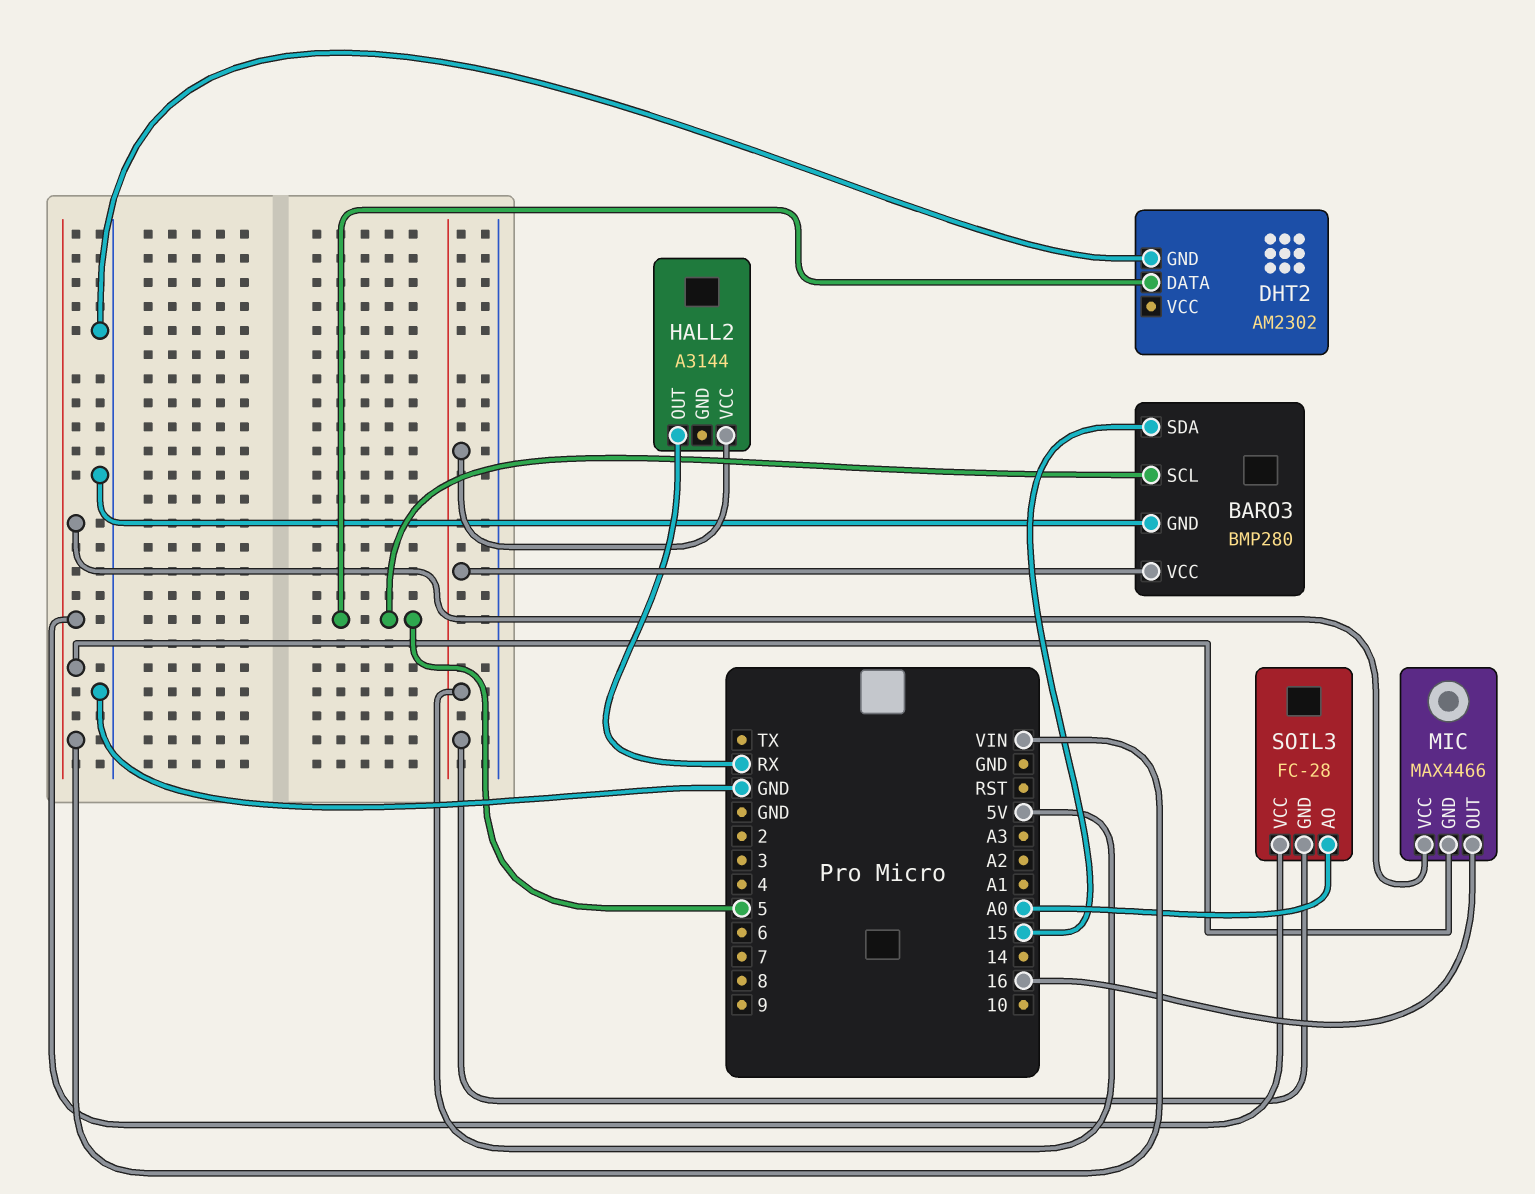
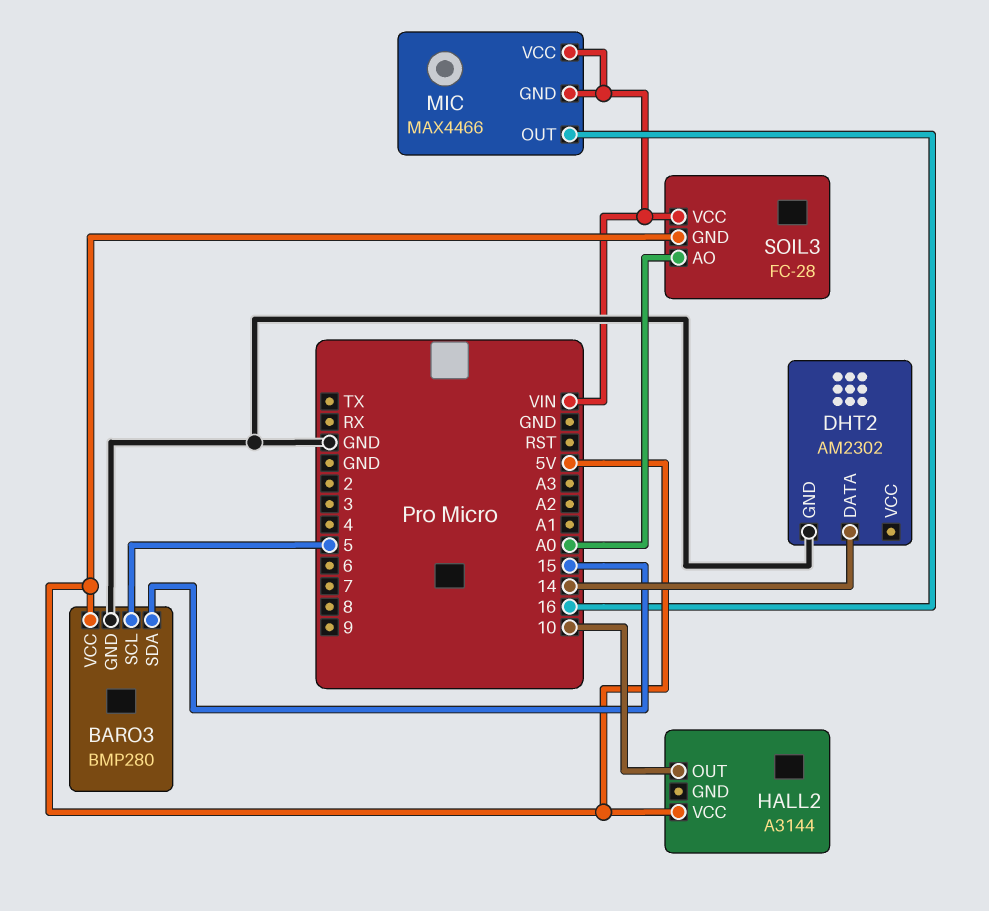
DHT2 pin DATA: 5 -> 14
HALL2 pin OUT: RX -> 10

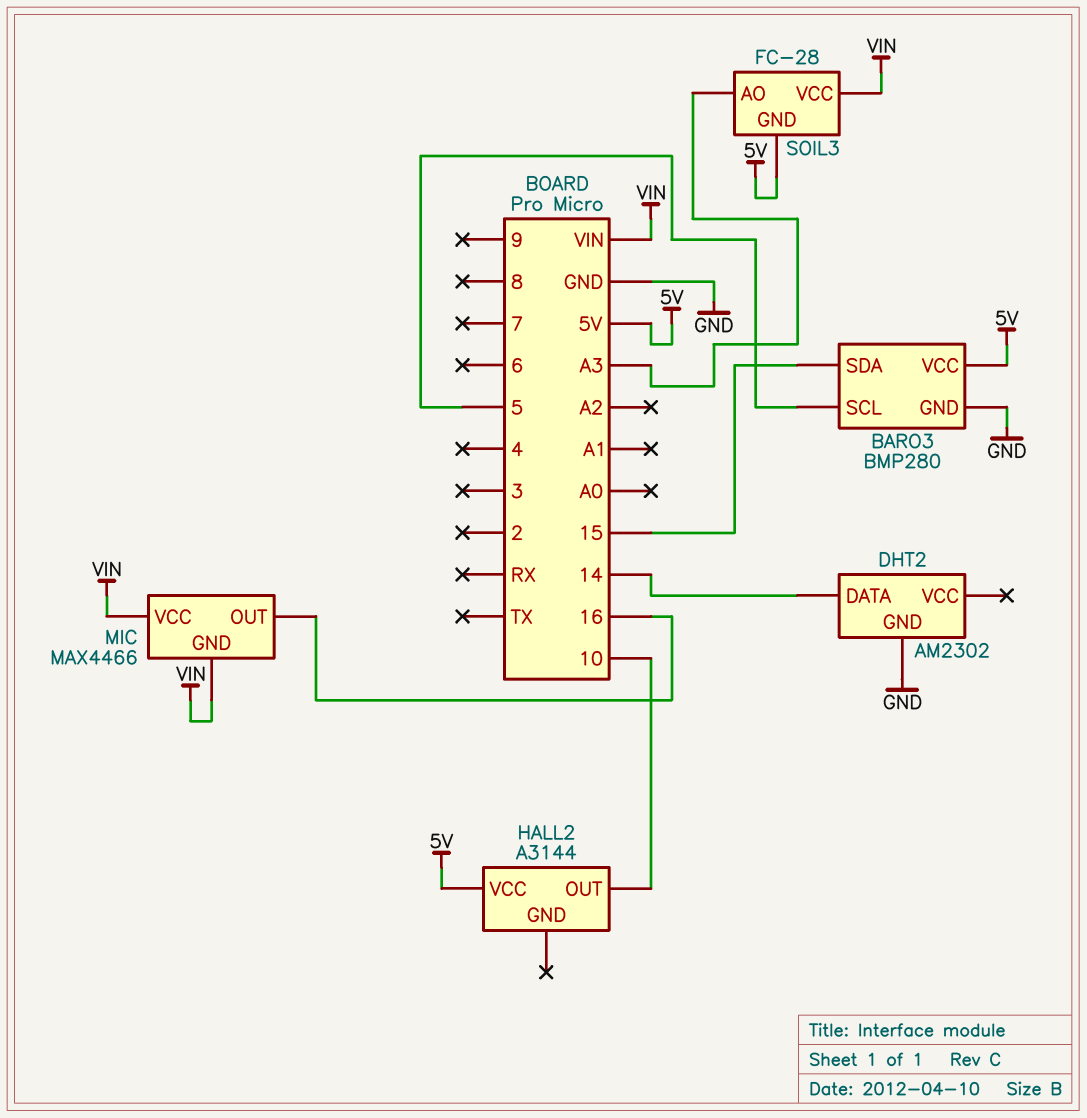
SOIL3 pin AO: A0 -> A3

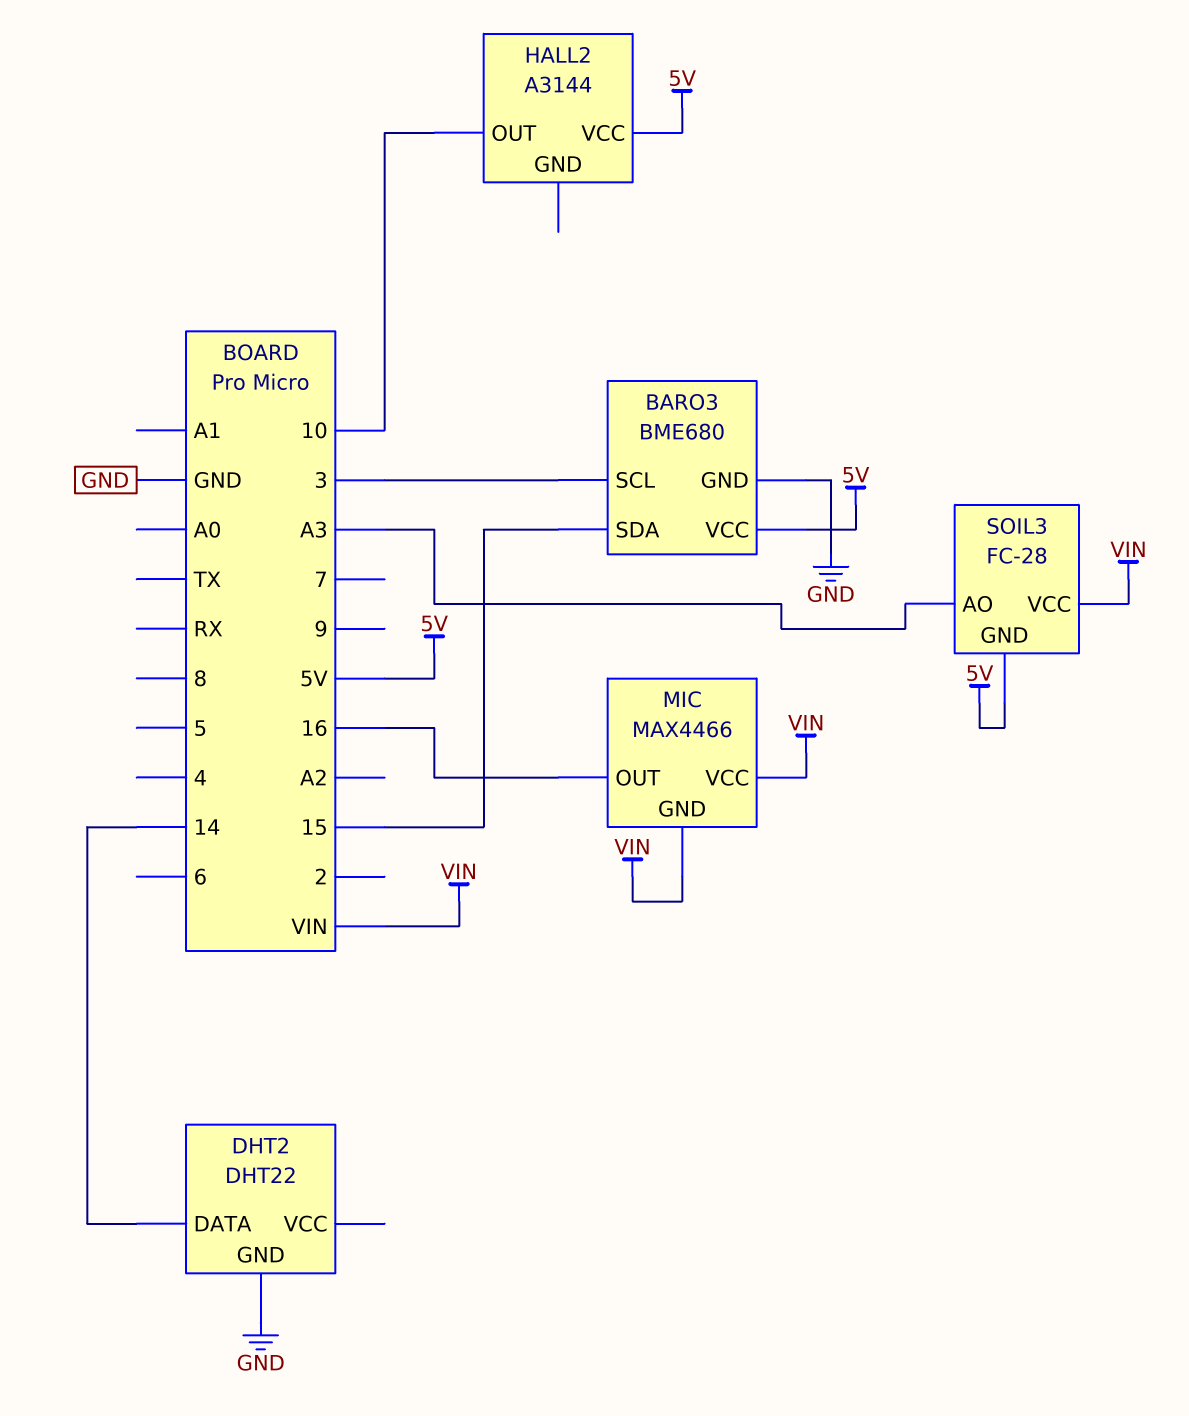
BARO3: BMP280 -> BME680
BARO3 pin SCL: 5 -> 3
DHT2: AM2302 -> DHT22

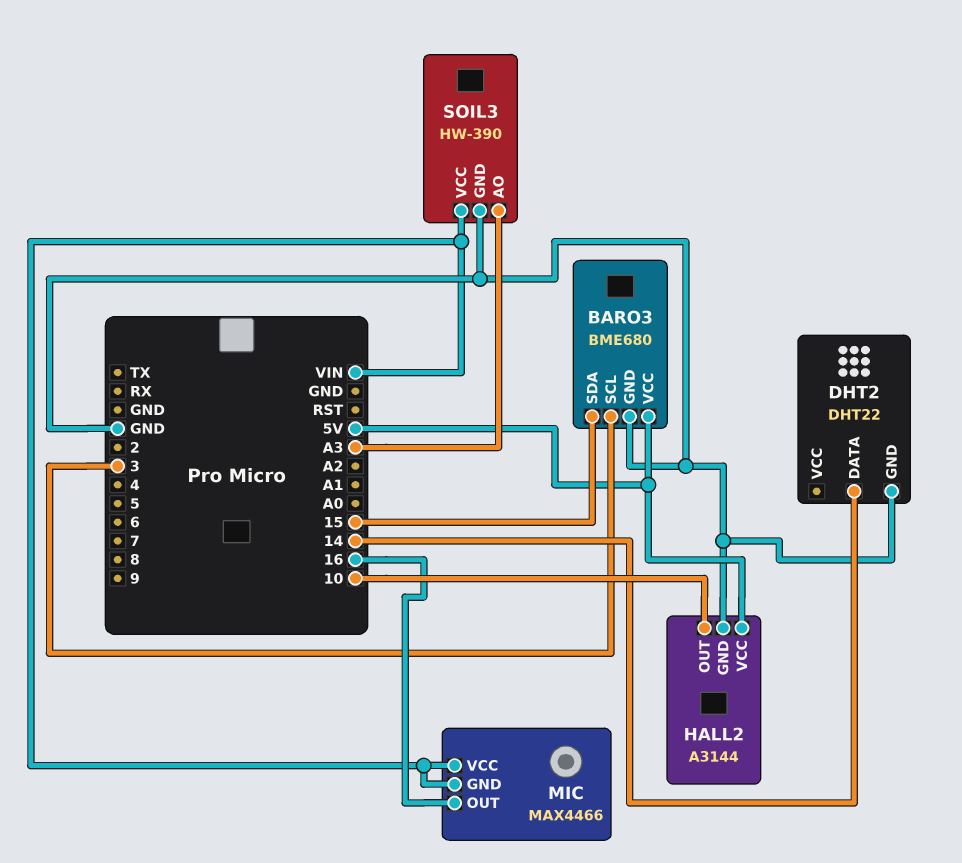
HALL2 pin GND: none -> GND
SOIL3: FC-28 -> HW-390
SOIL3 pin GND: 5V -> GND

